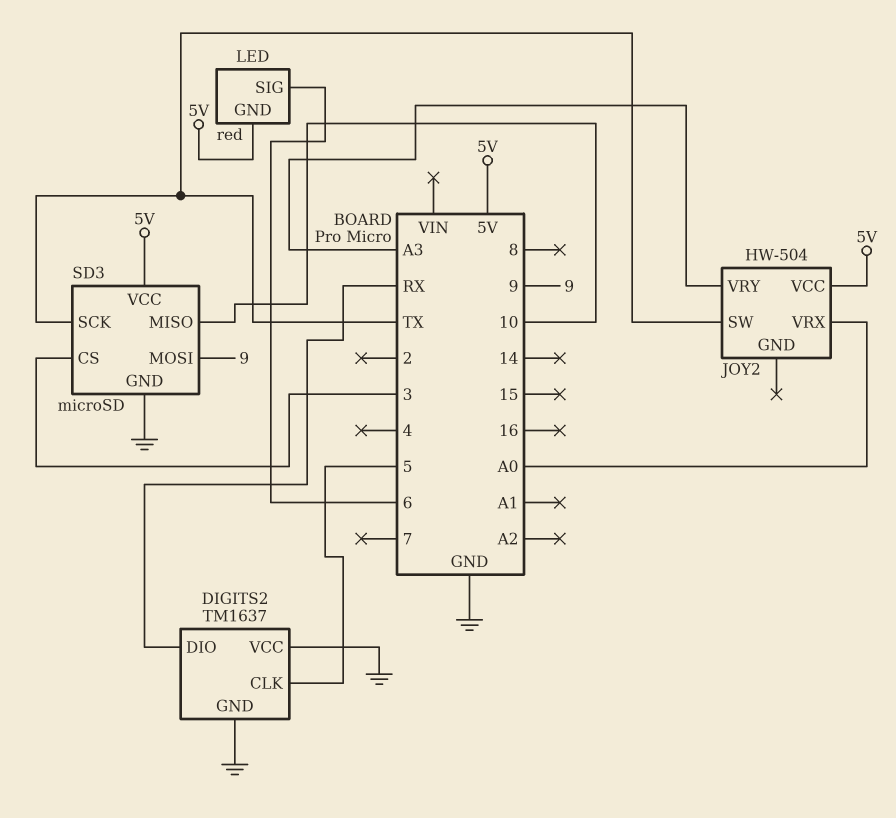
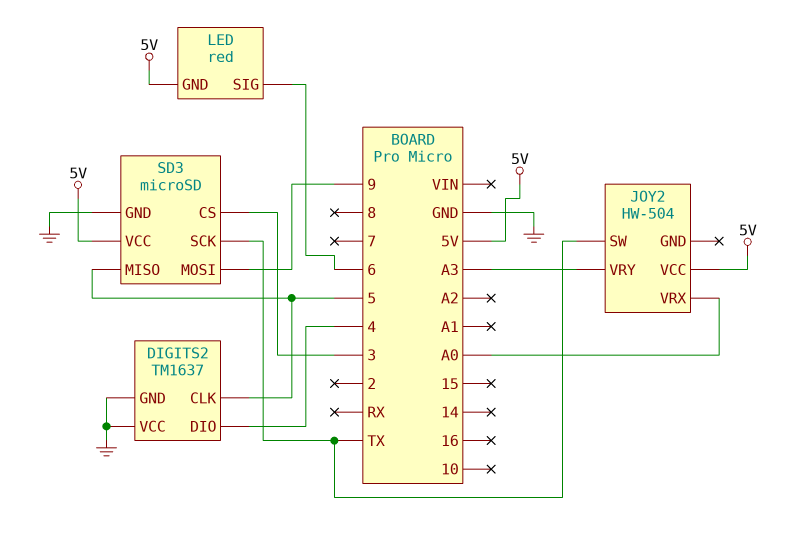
DIGITS2 pin DIO: RX -> 4
SD3 pin MISO: 10 -> 5

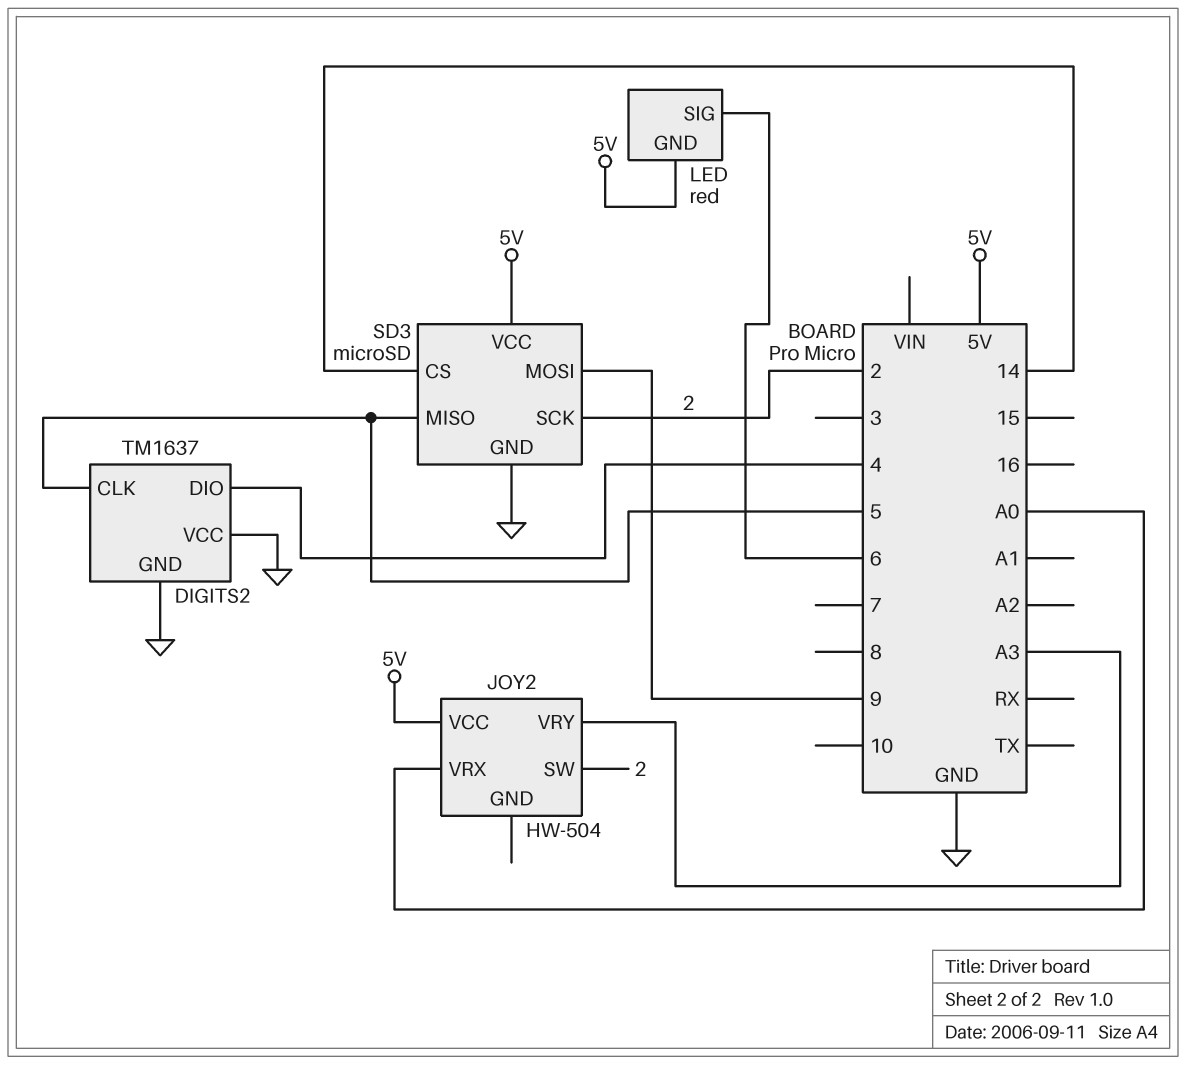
JOY2 pin SW: TX -> 2
SD3 pin CS: 3 -> 14
SD3 pin SCK: TX -> 2

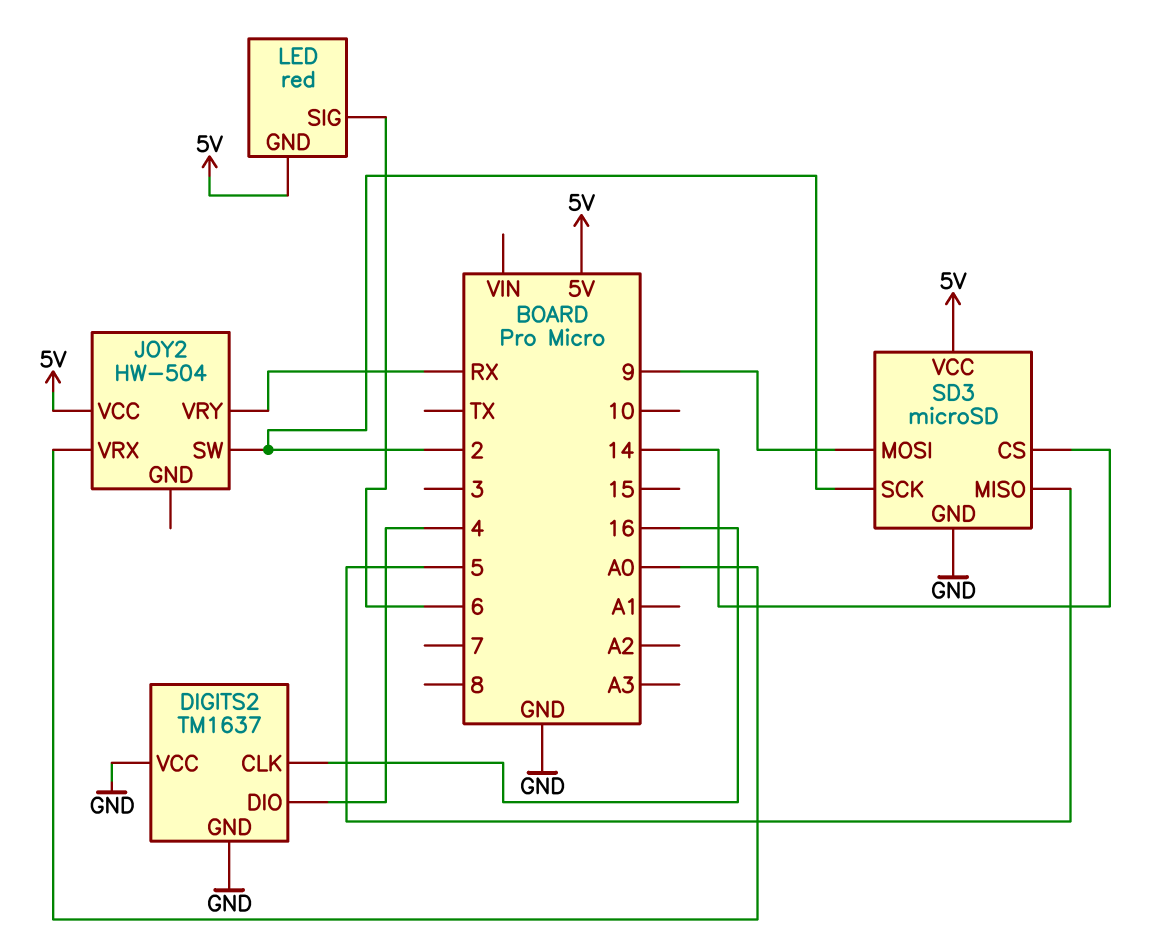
DIGITS2 pin CLK: 5 -> 16
JOY2 pin VRY: A3 -> RX

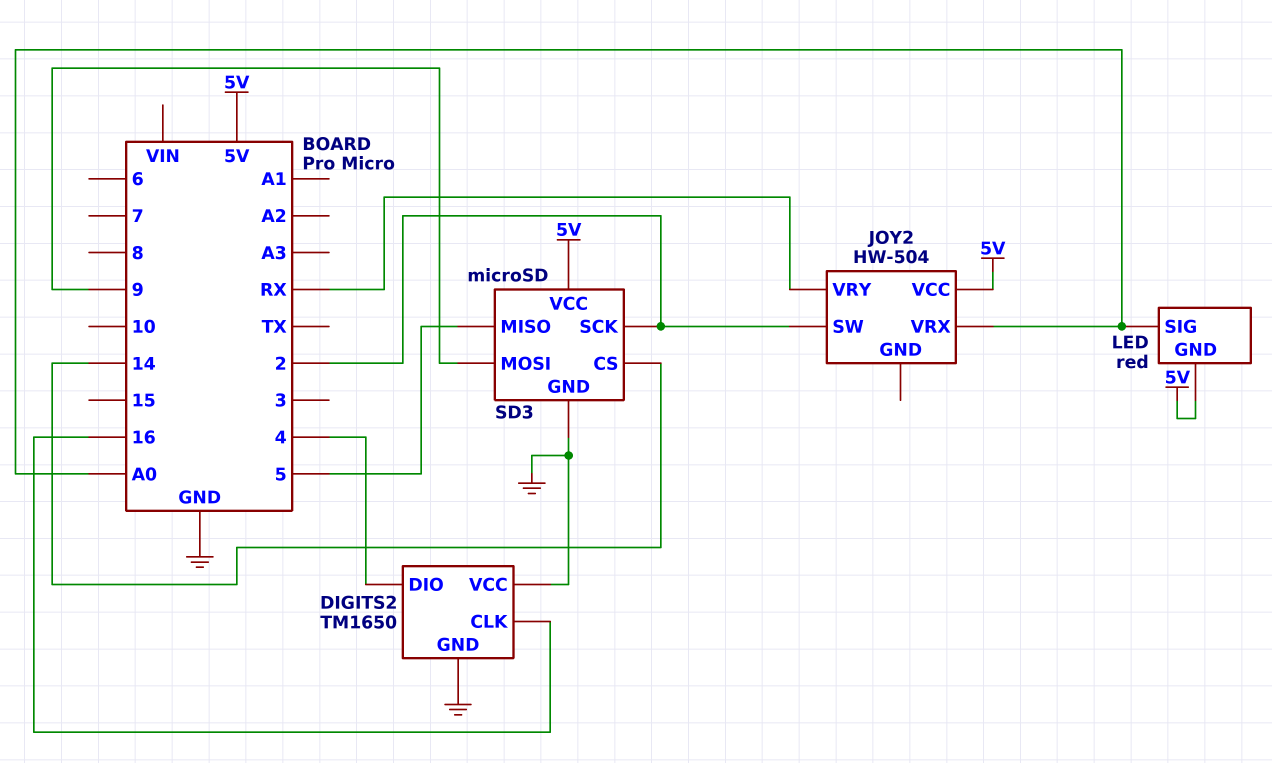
DIGITS2: TM1637 -> TM1650
LED pin SIG: 6 -> A0

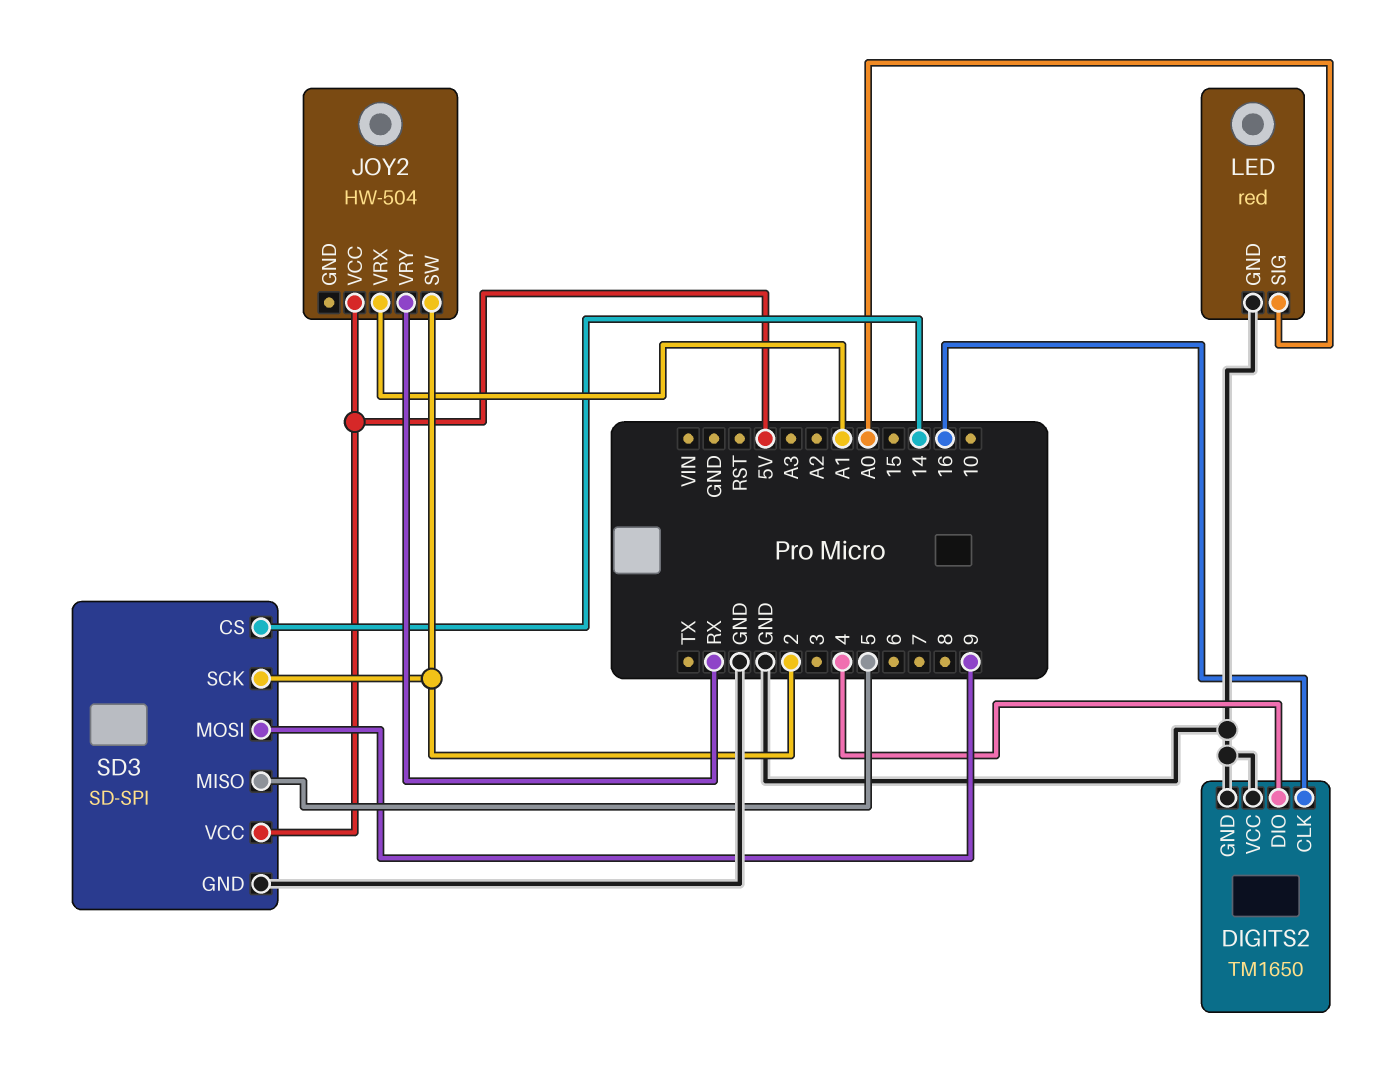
JOY2 pin VRX: A0 -> A1
LED pin GND: 5V -> GND
SD3: microSD -> SD-SPI

